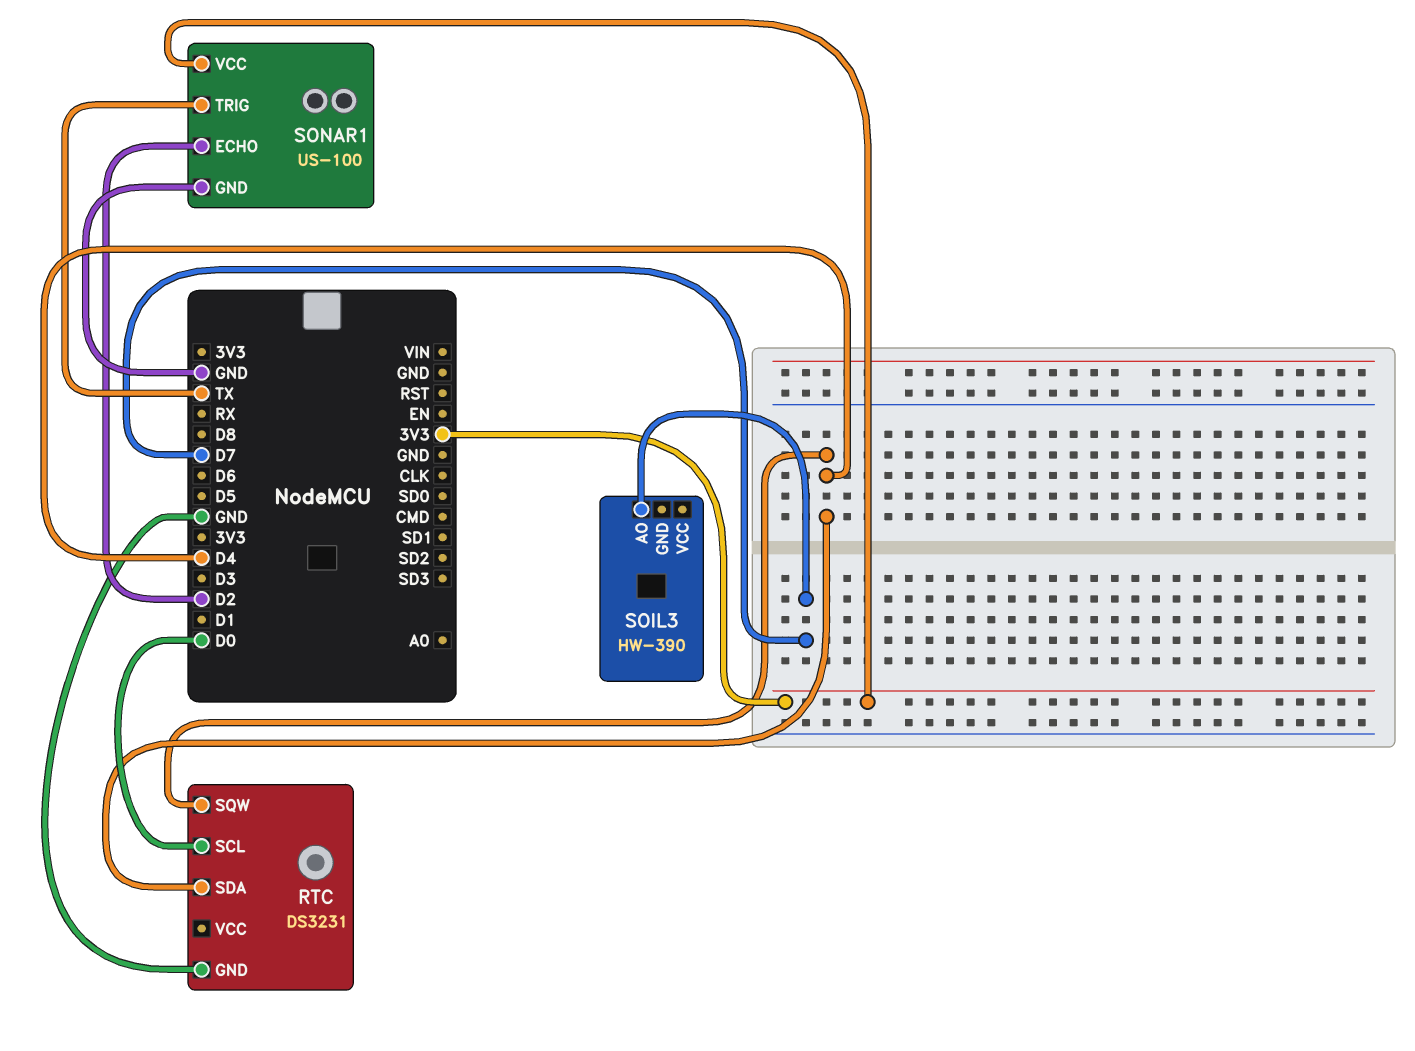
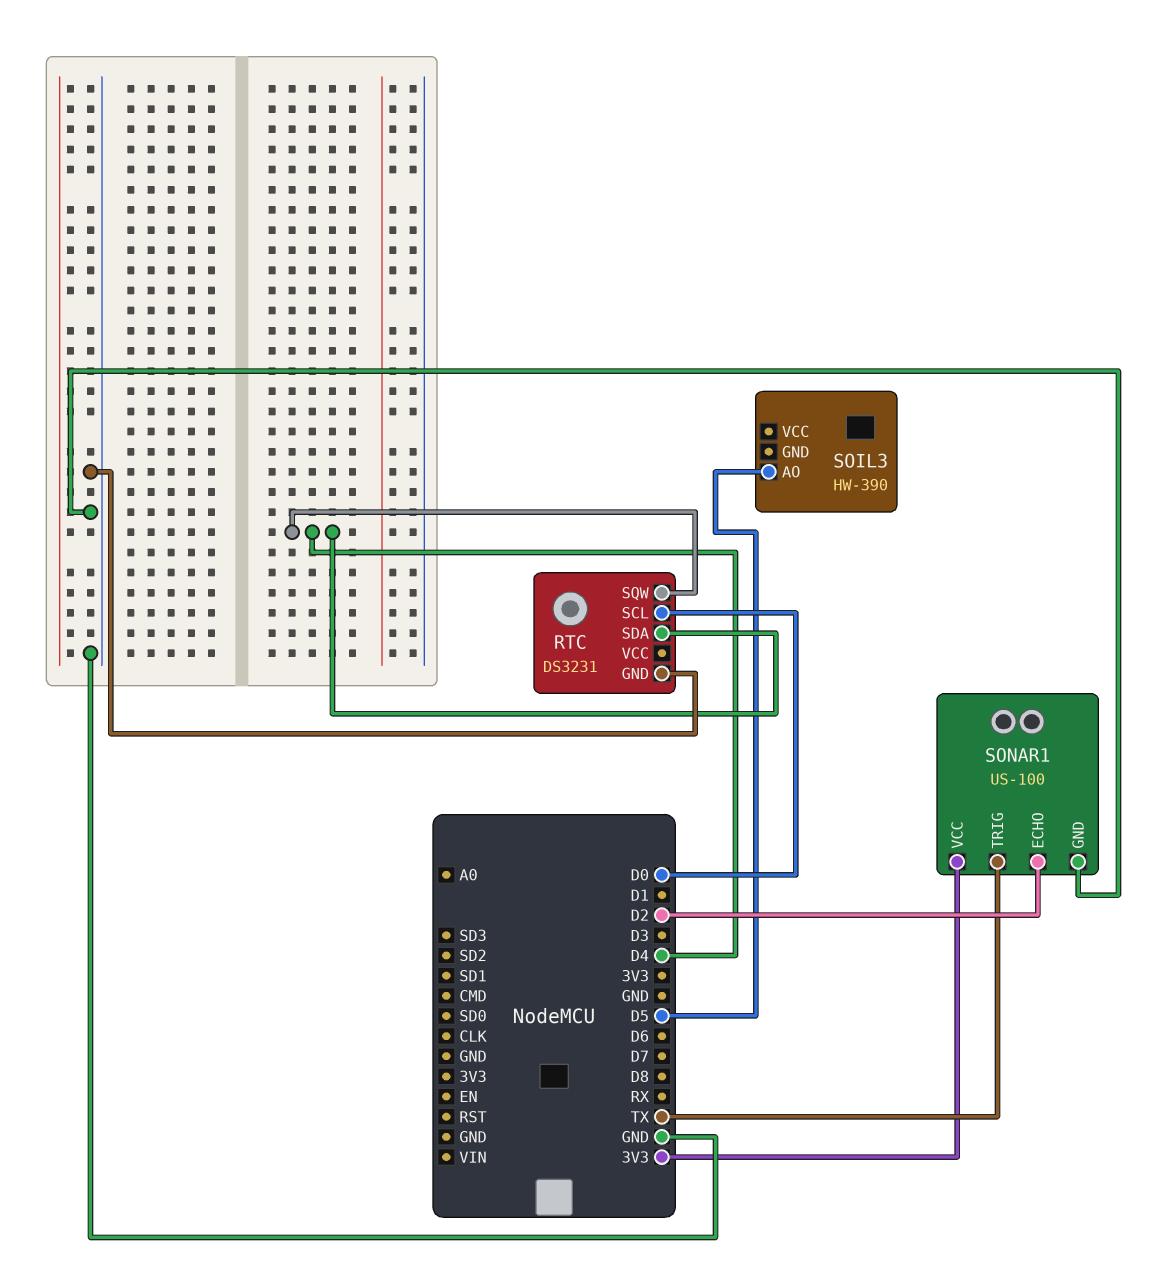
SOIL3 pin AO: D7 -> D5

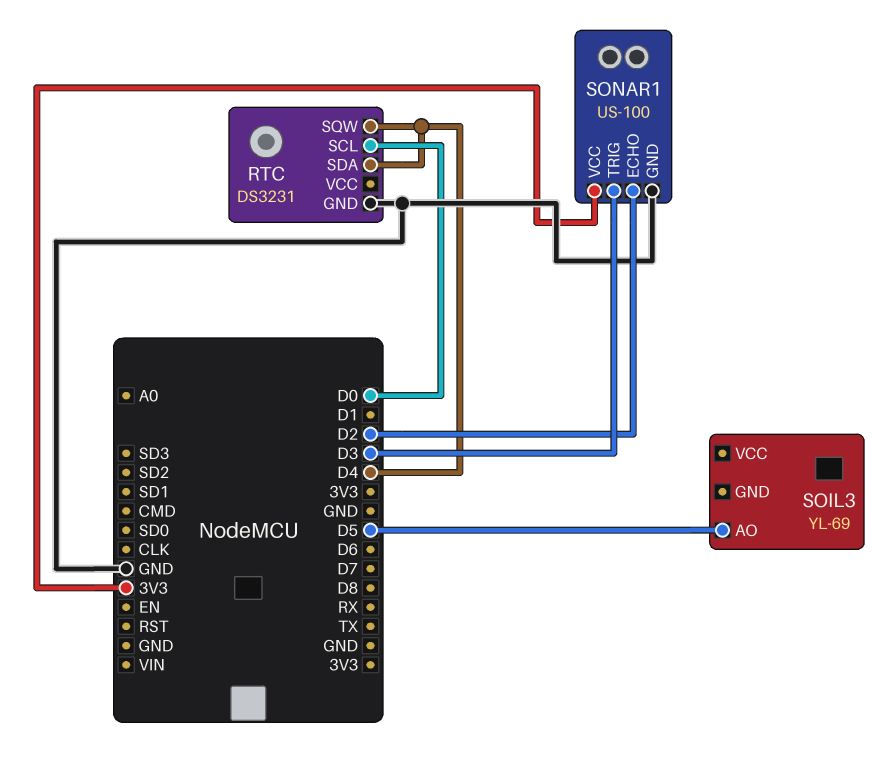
SOIL3: HW-390 -> YL-69
SONAR1 pin TRIG: TX -> D3

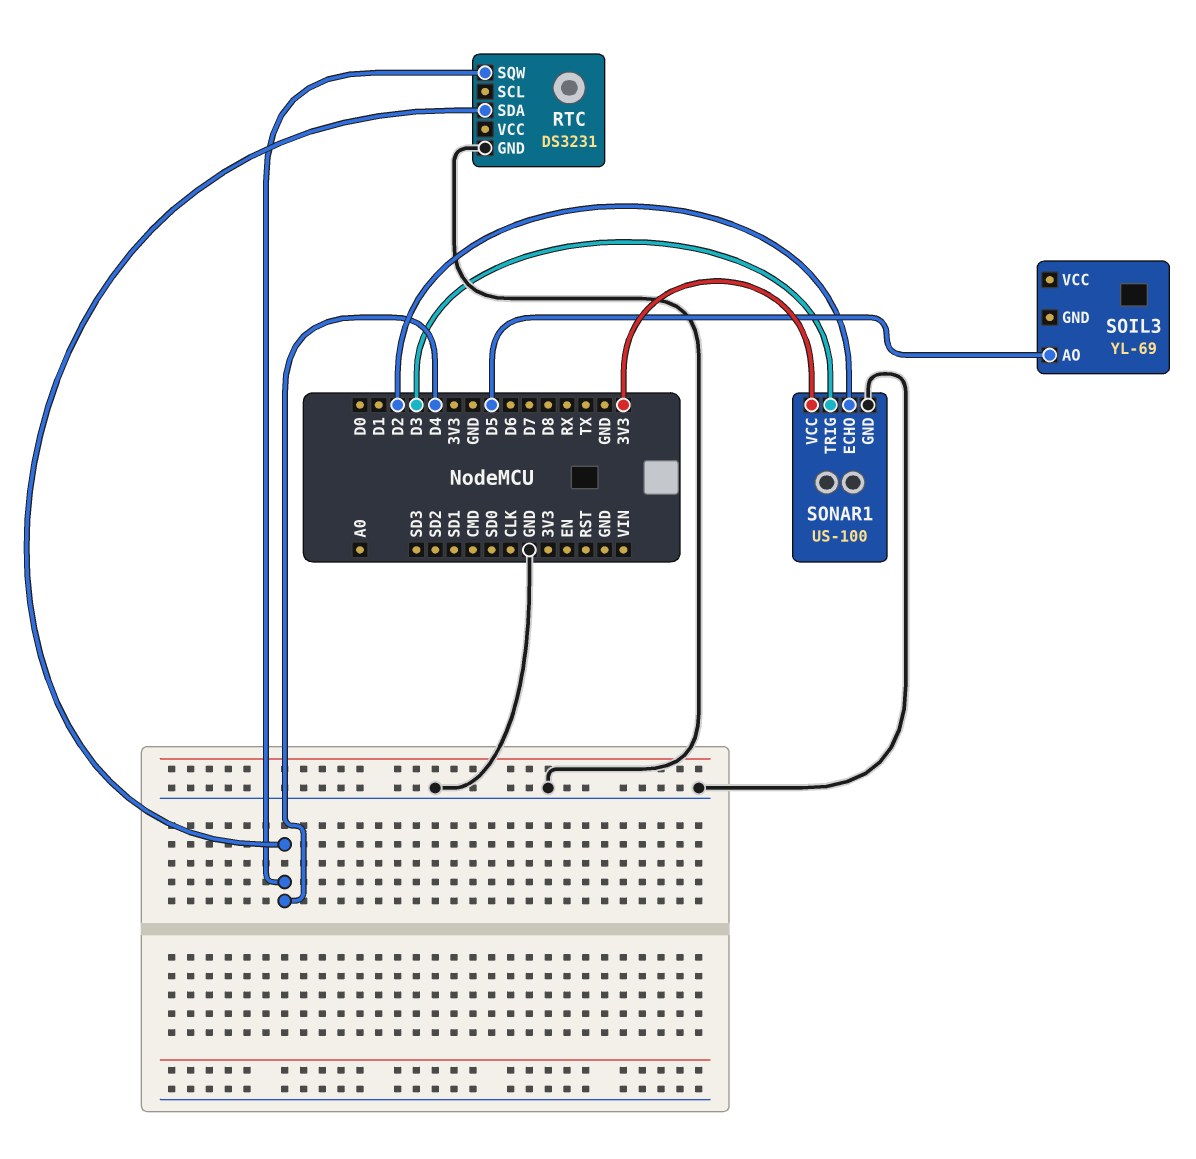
RTC pin SCL: D0 -> none

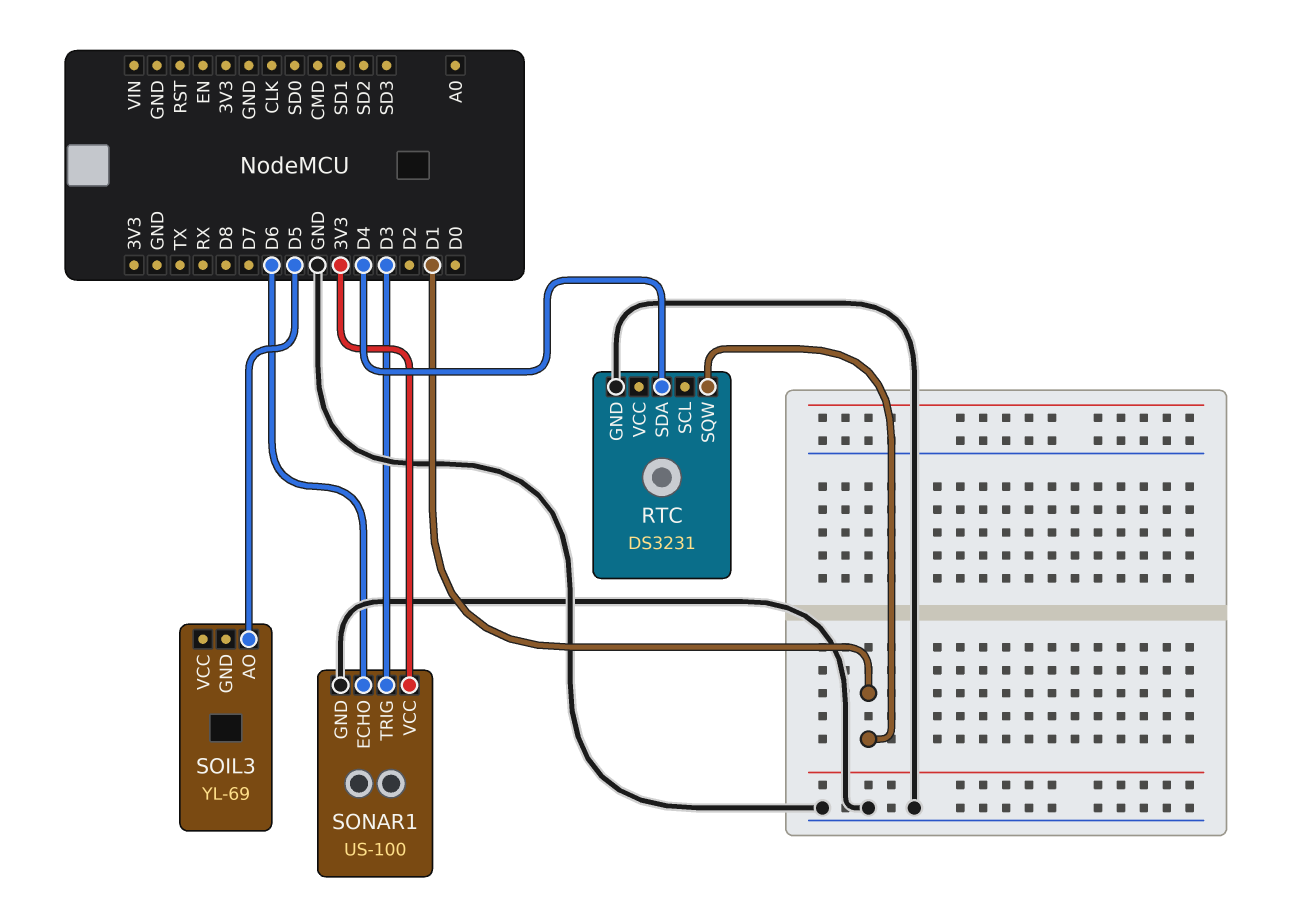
RTC pin SQW: D4 -> D1
SONAR1 pin ECHO: D2 -> D6

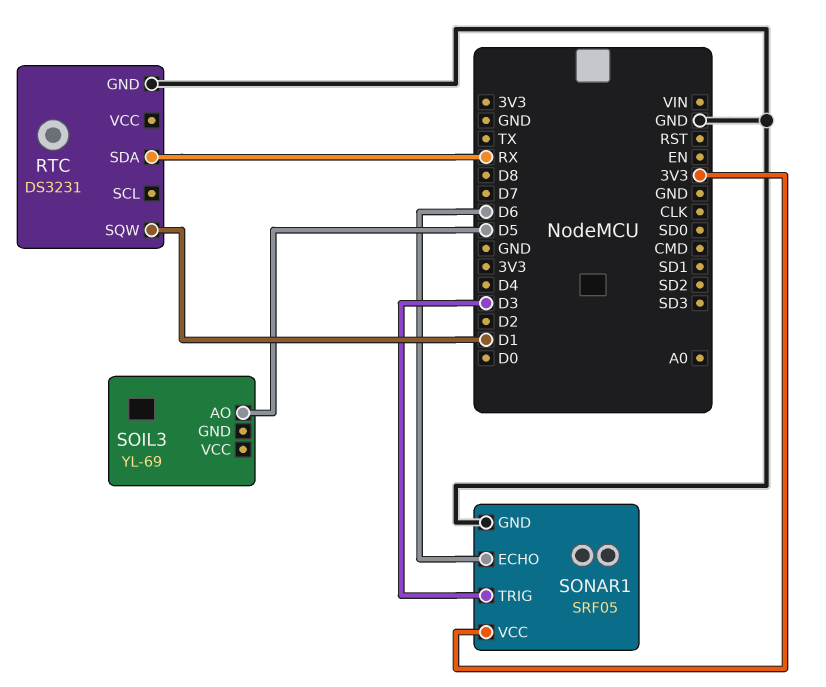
RTC pin SDA: D4 -> RX
SONAR1: US-100 -> SRF05

